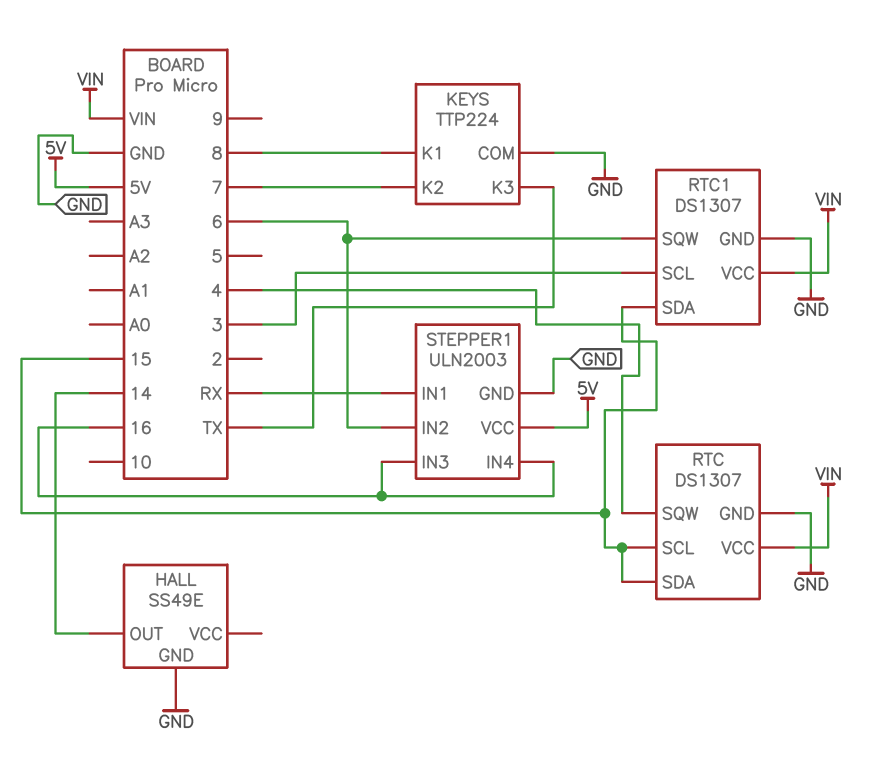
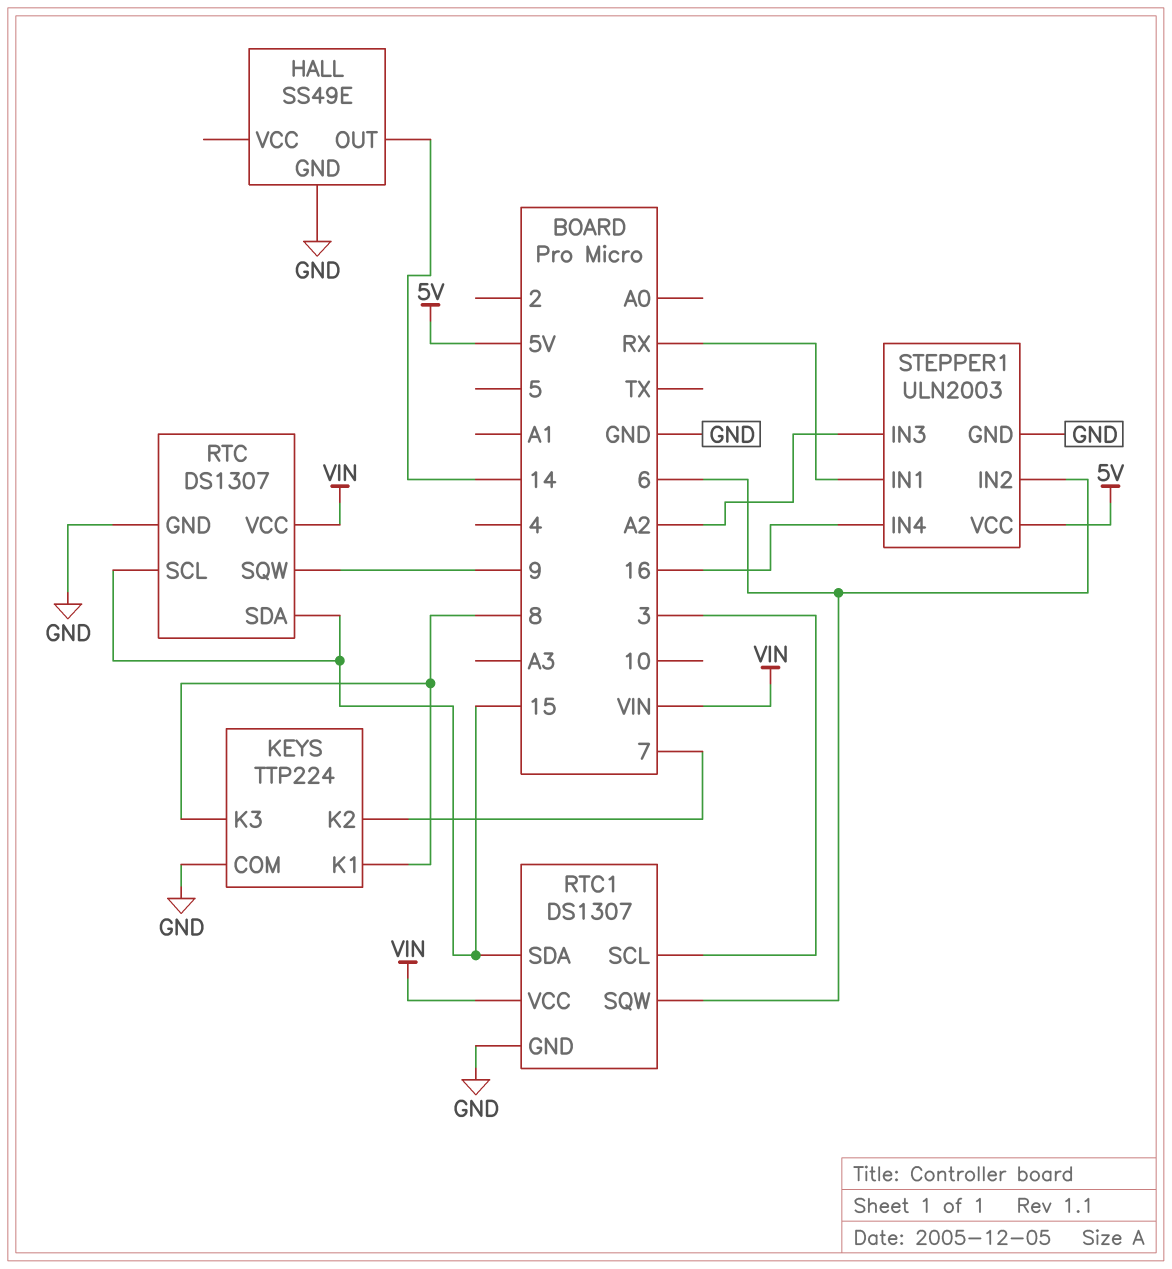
KEYS pin K3: TX -> 8
RTC pin SQW: 4 -> 9
STEPPER1 pin IN3: 16 -> A2

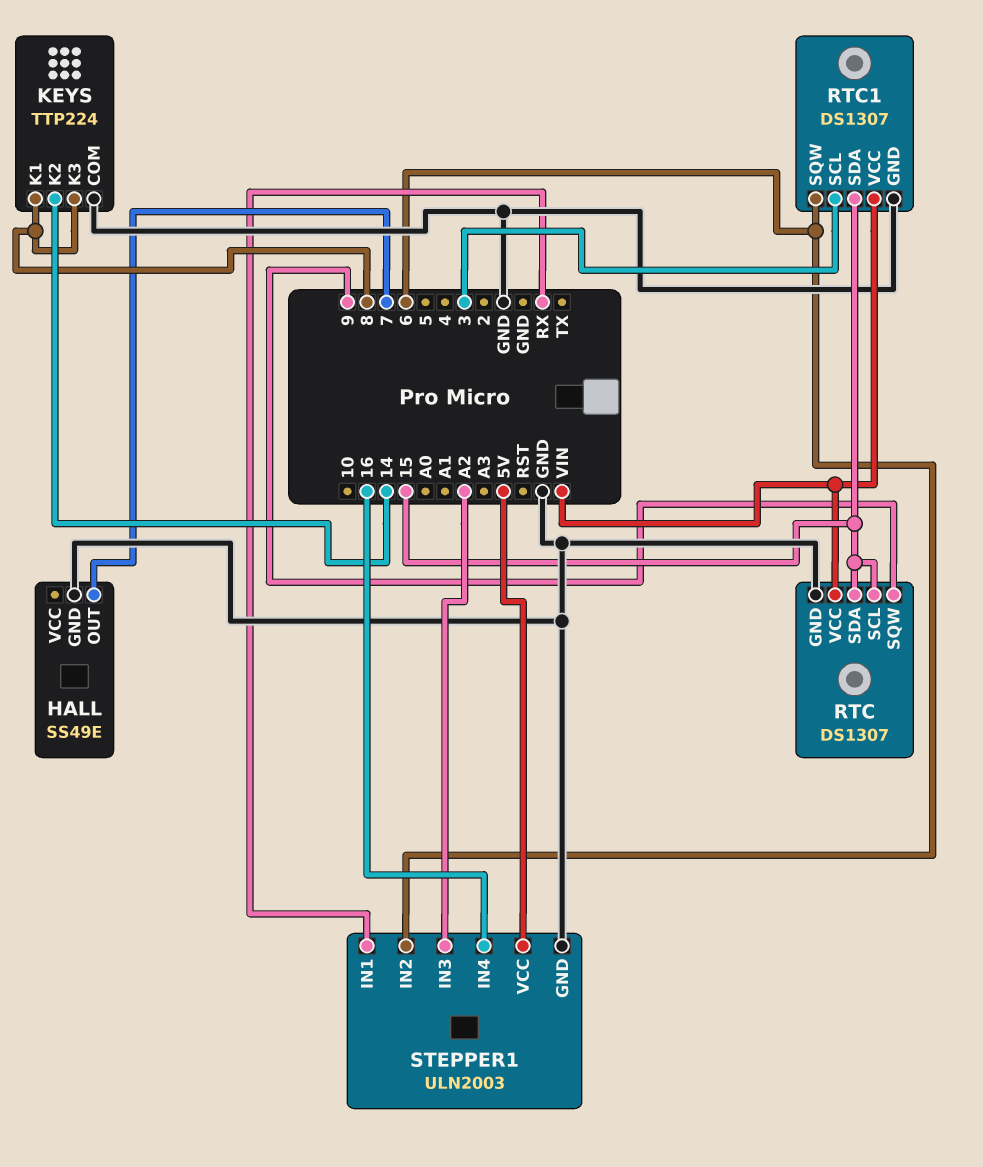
HALL pin OUT: 14 -> 7
KEYS pin K2: 7 -> 14

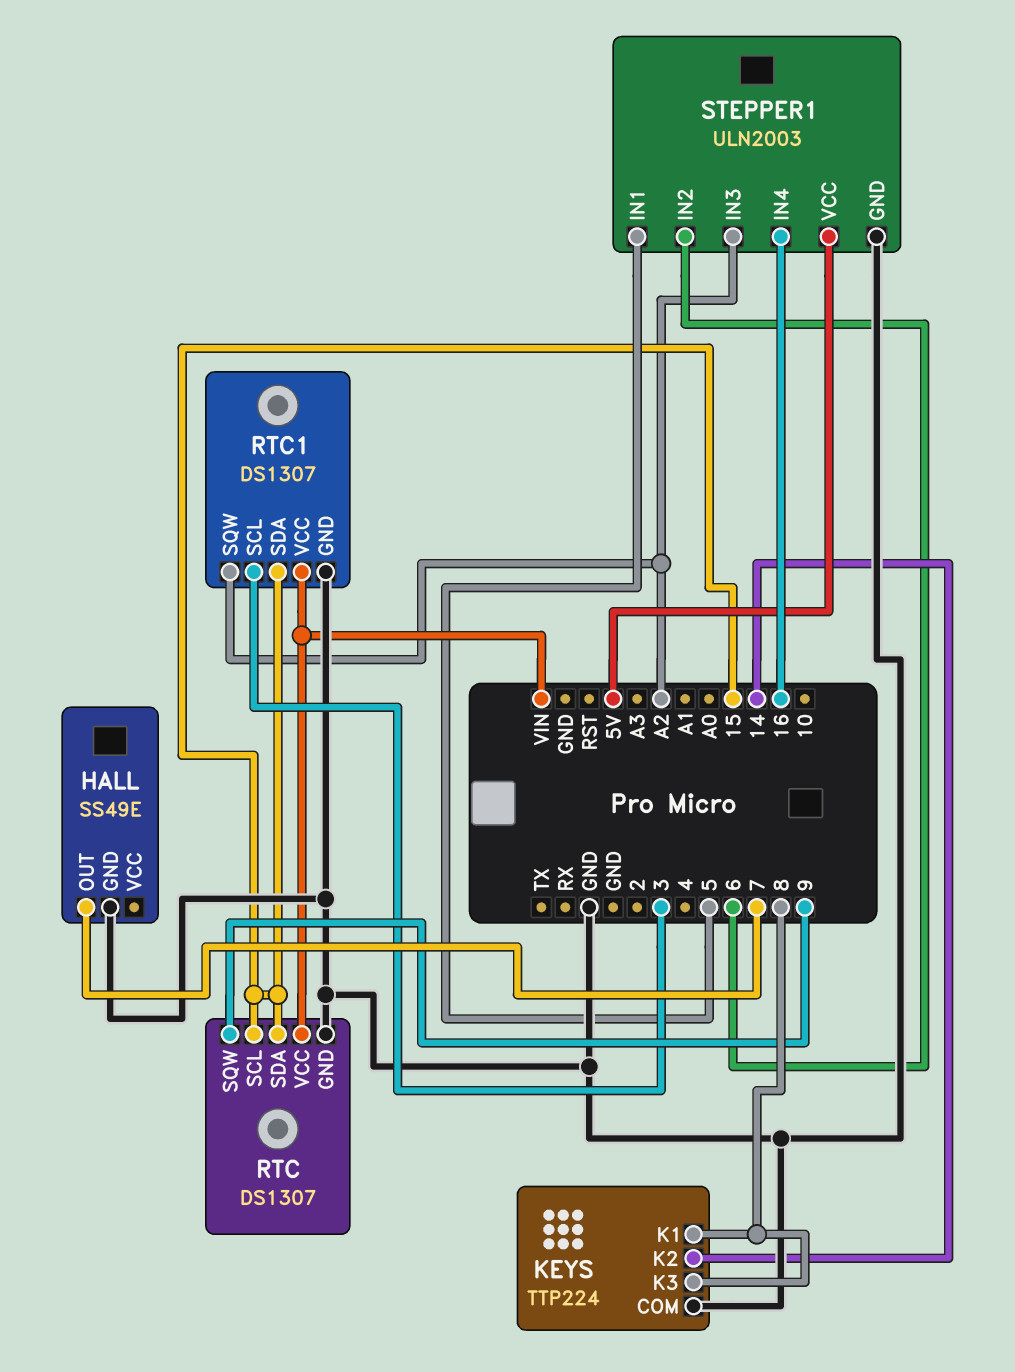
RTC1 pin SQW: 6 -> A2
STEPPER1 pin IN1: RX -> 5

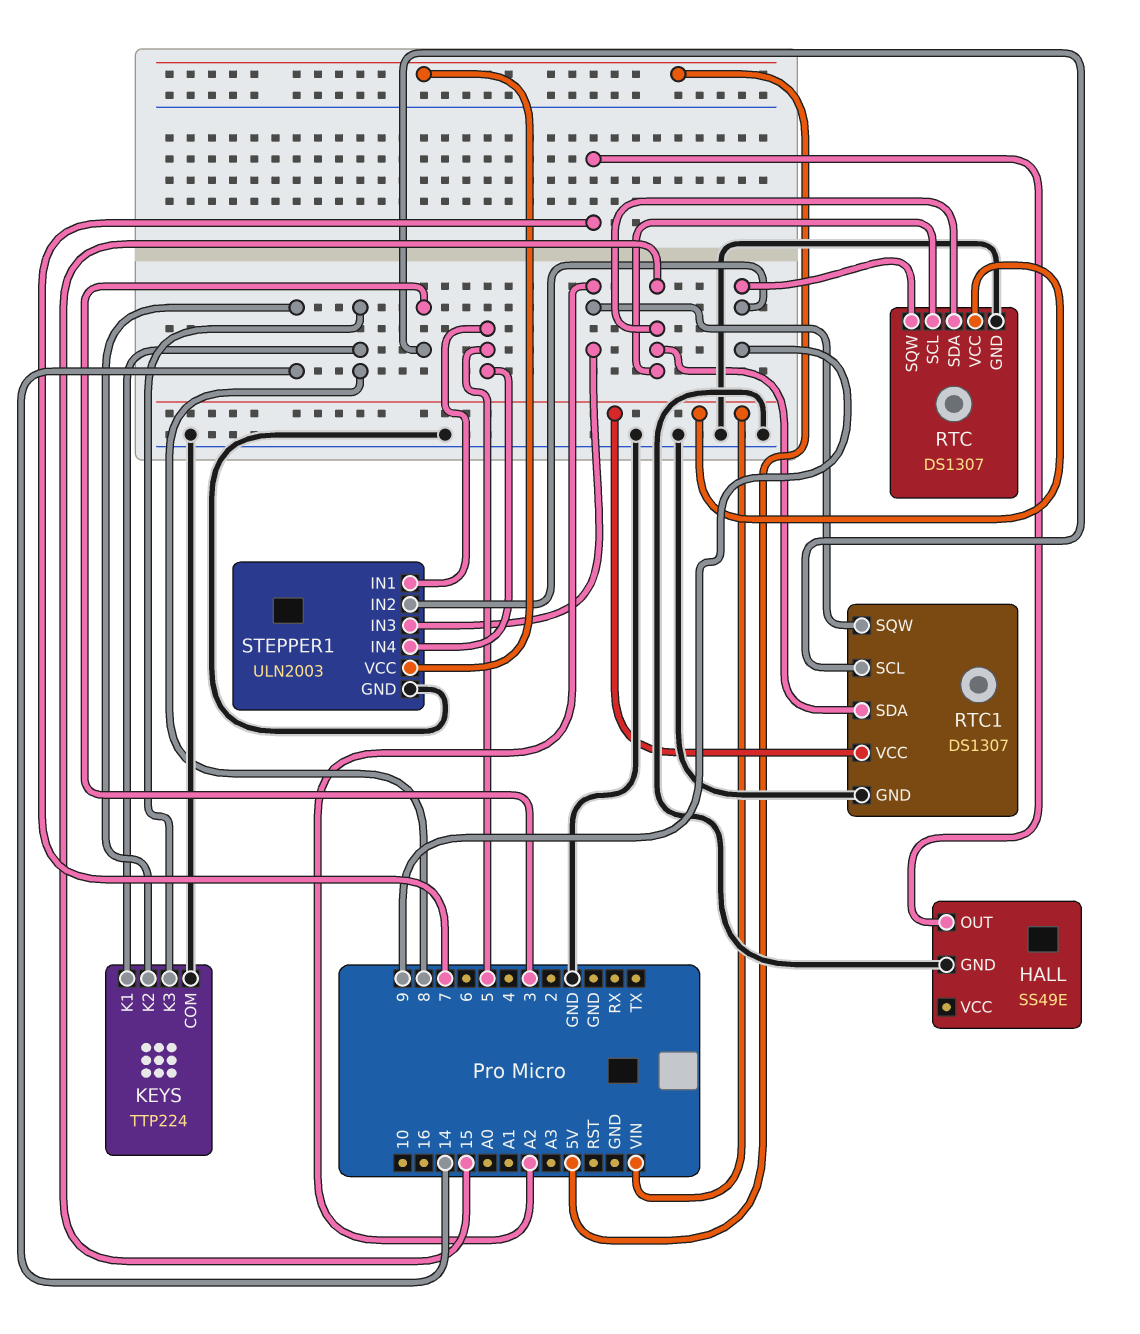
STEPPER1 pin IN2: 6 -> 9
STEPPER1 pin IN4: 16 -> 5

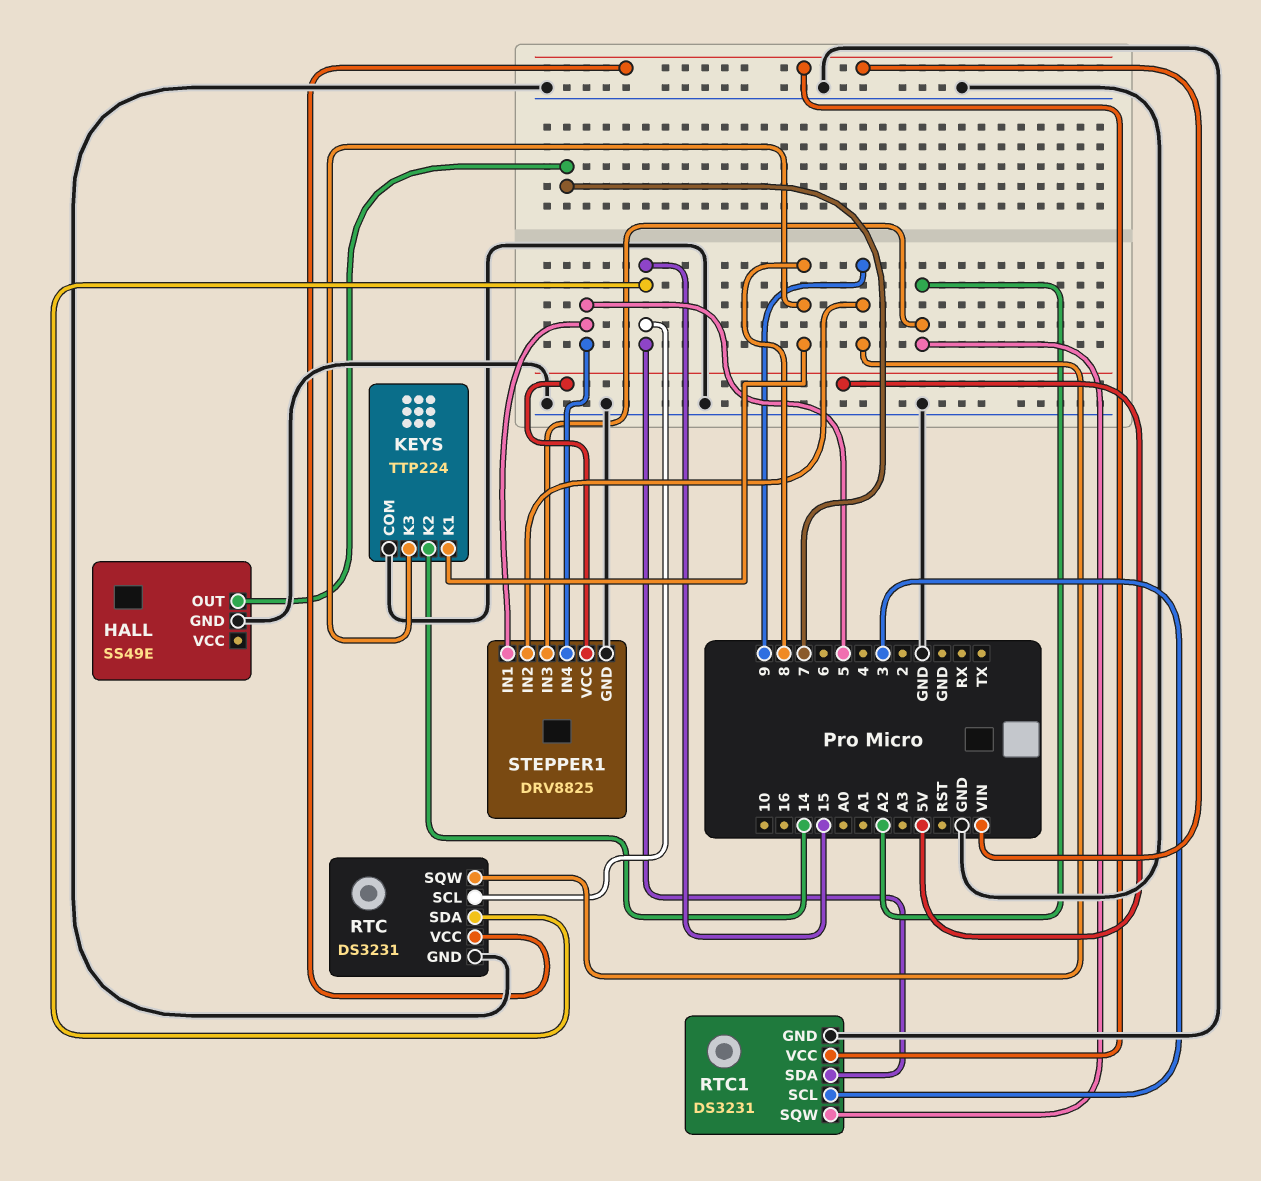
RTC: DS1307 -> DS3231
RTC1: DS1307 -> DS3231
STEPPER1: ULN2003 -> DRV8825

